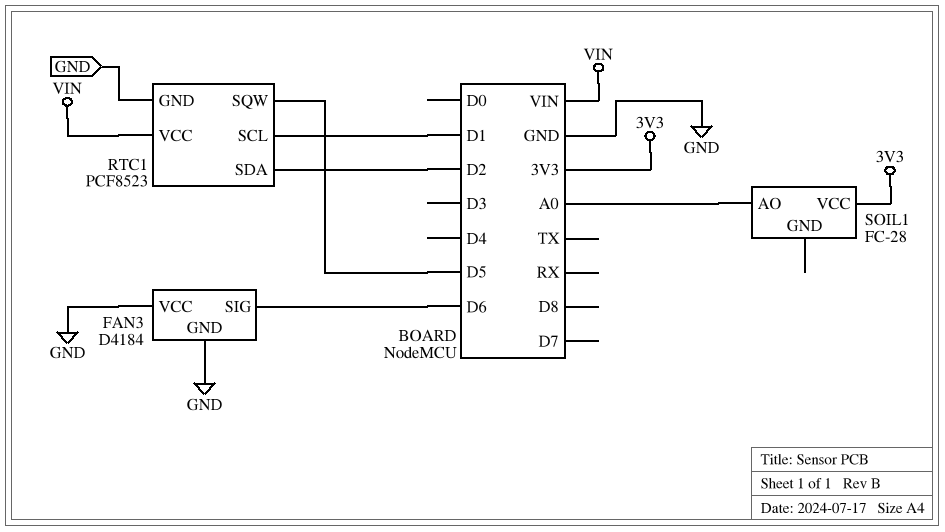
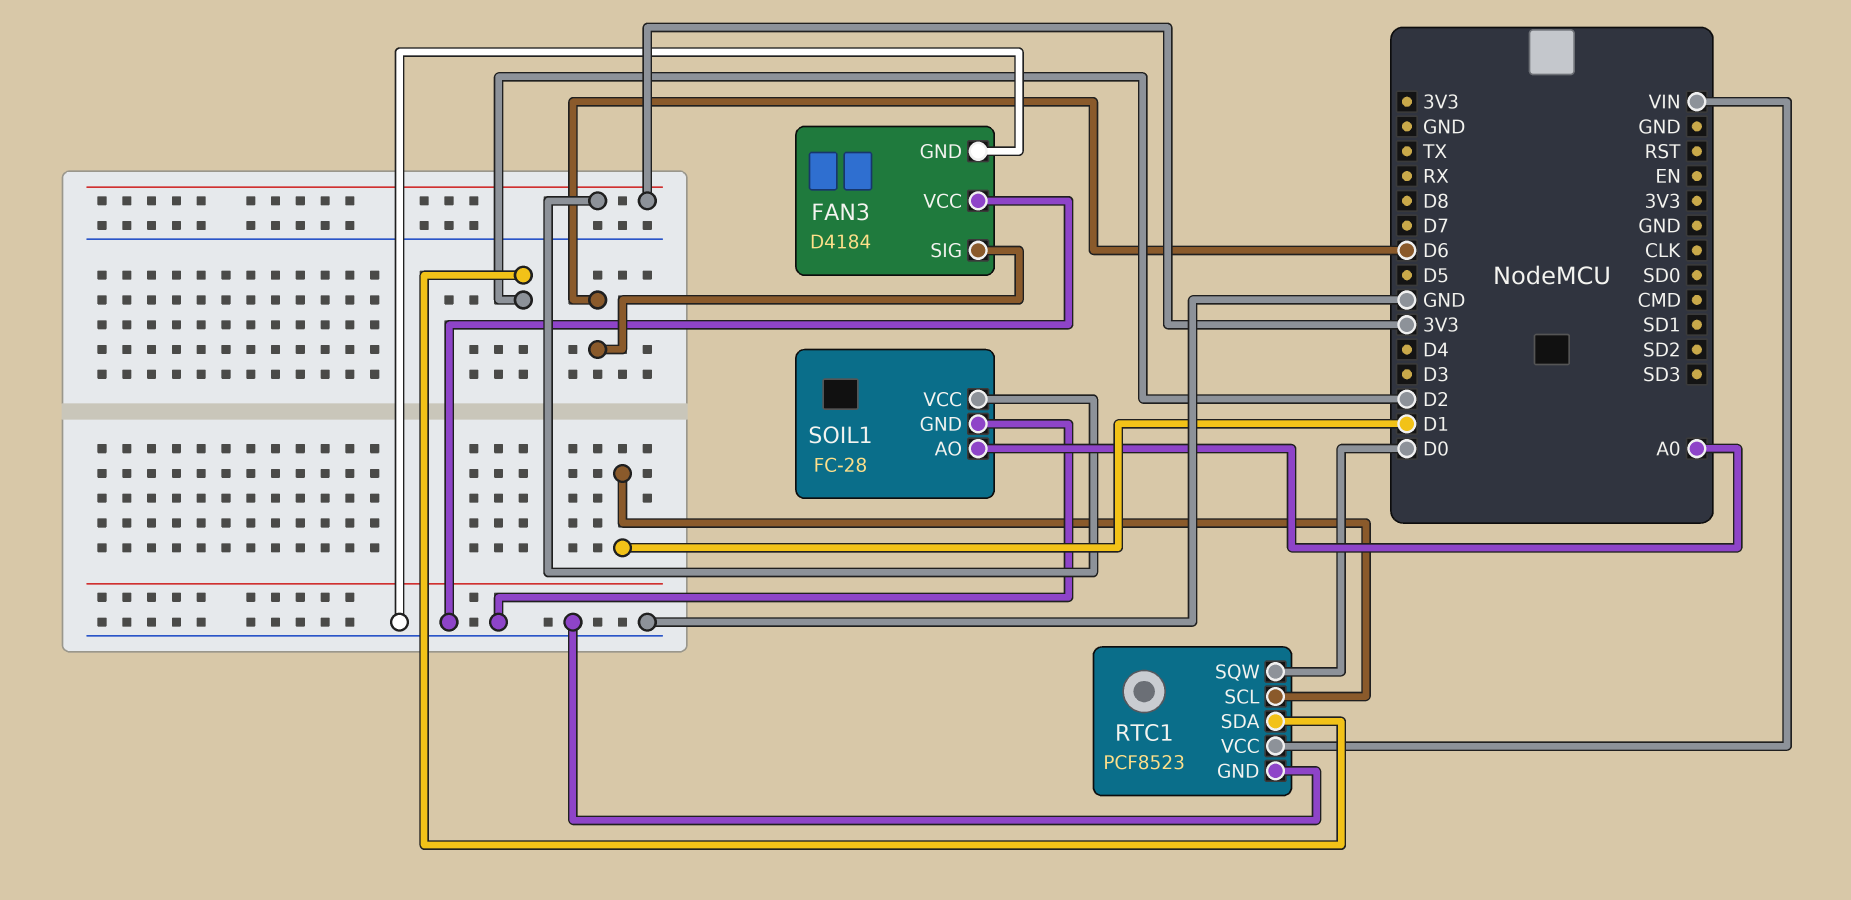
RTC1 pin SQW: D5 -> D0
SOIL1 pin GND: none -> GND

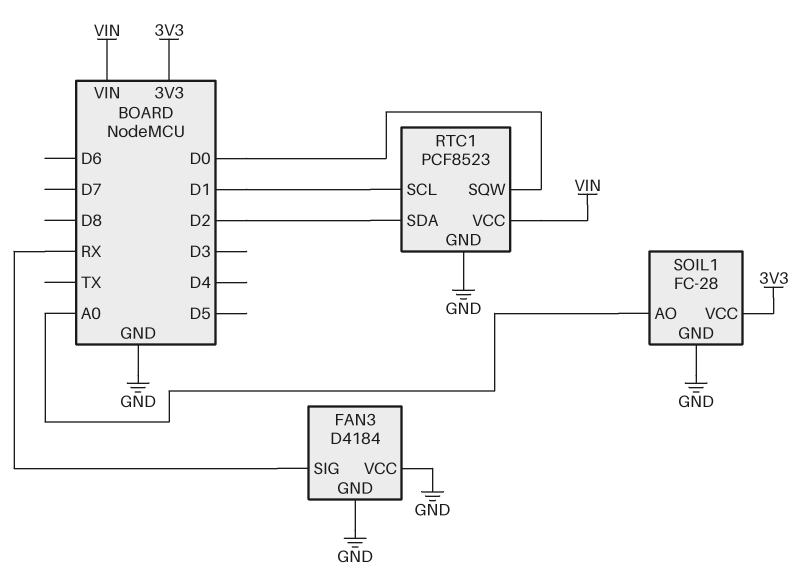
FAN3 pin SIG: D6 -> RX

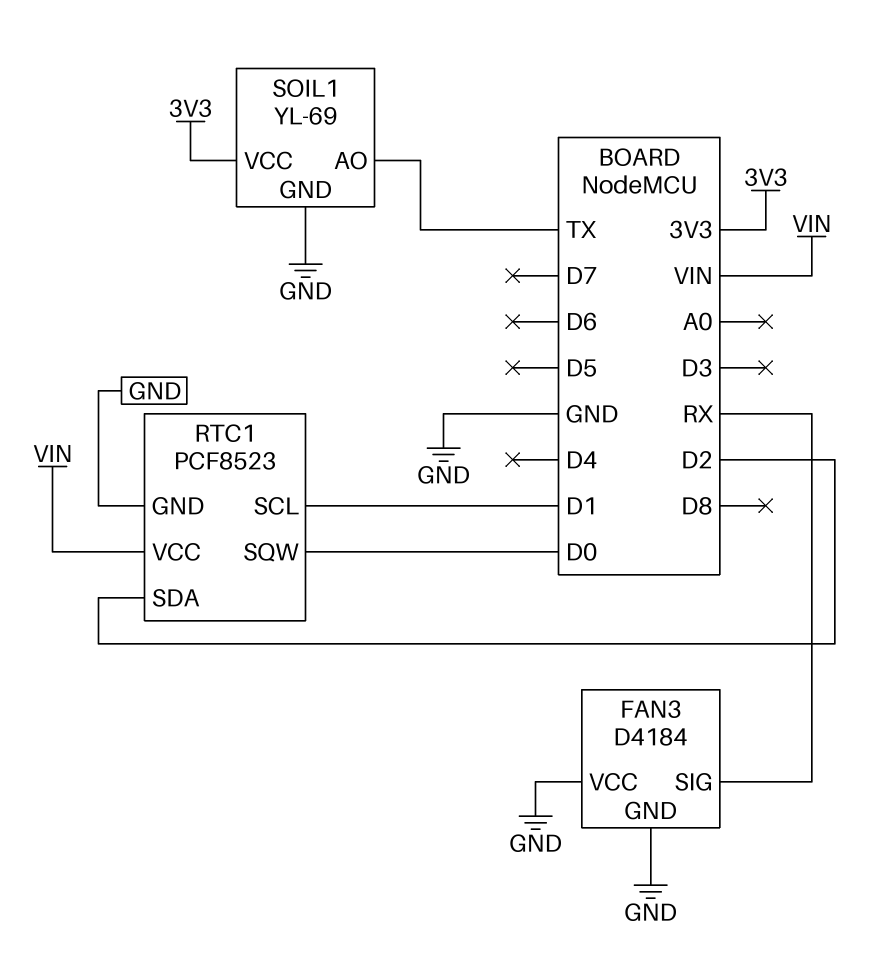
SOIL1: FC-28 -> YL-69
SOIL1 pin AO: A0 -> TX

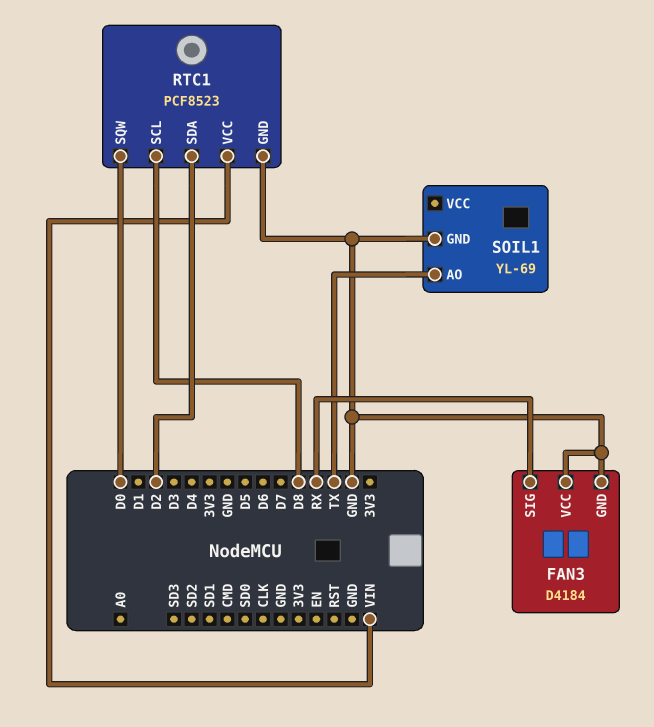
RTC1 pin SCL: D1 -> D8
SOIL1 pin VCC: 3V3 -> none

